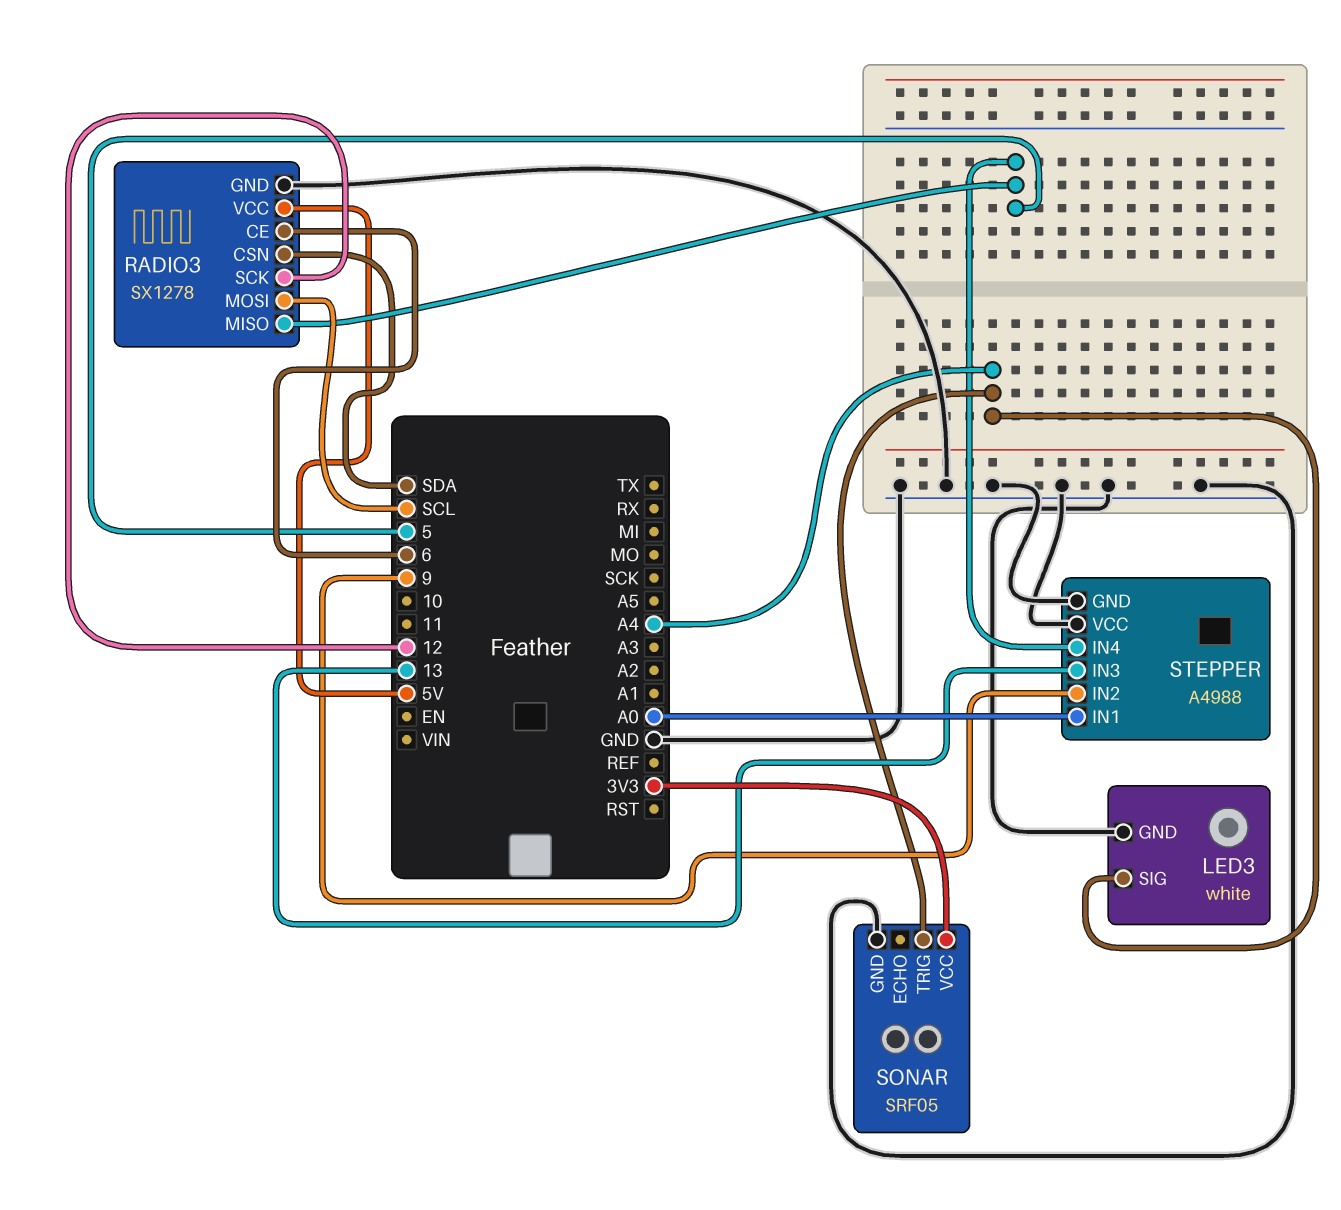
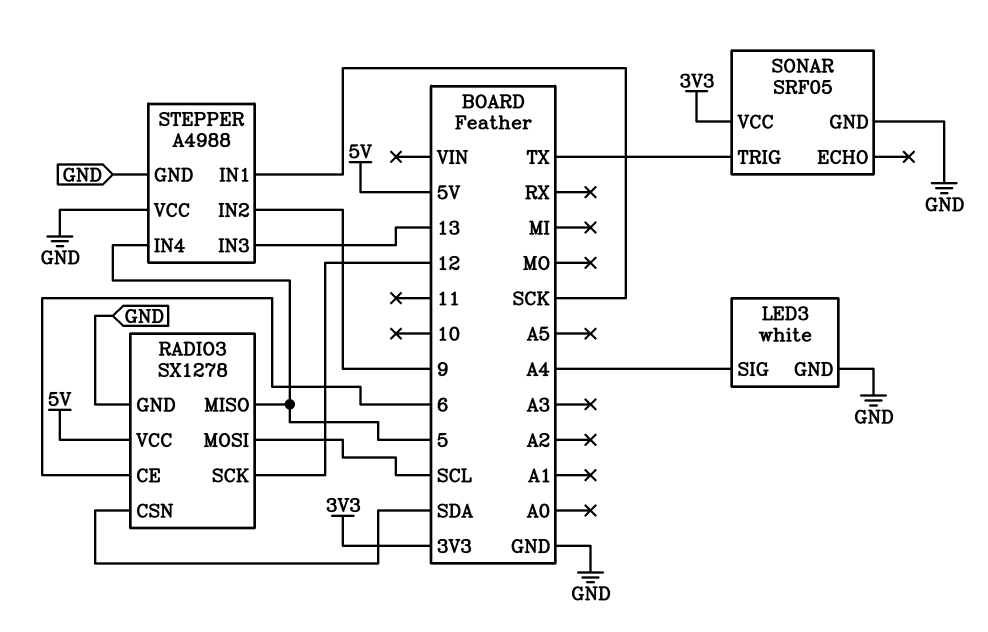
SONAR pin TRIG: A4 -> TX
STEPPER pin IN1: A0 -> SCK

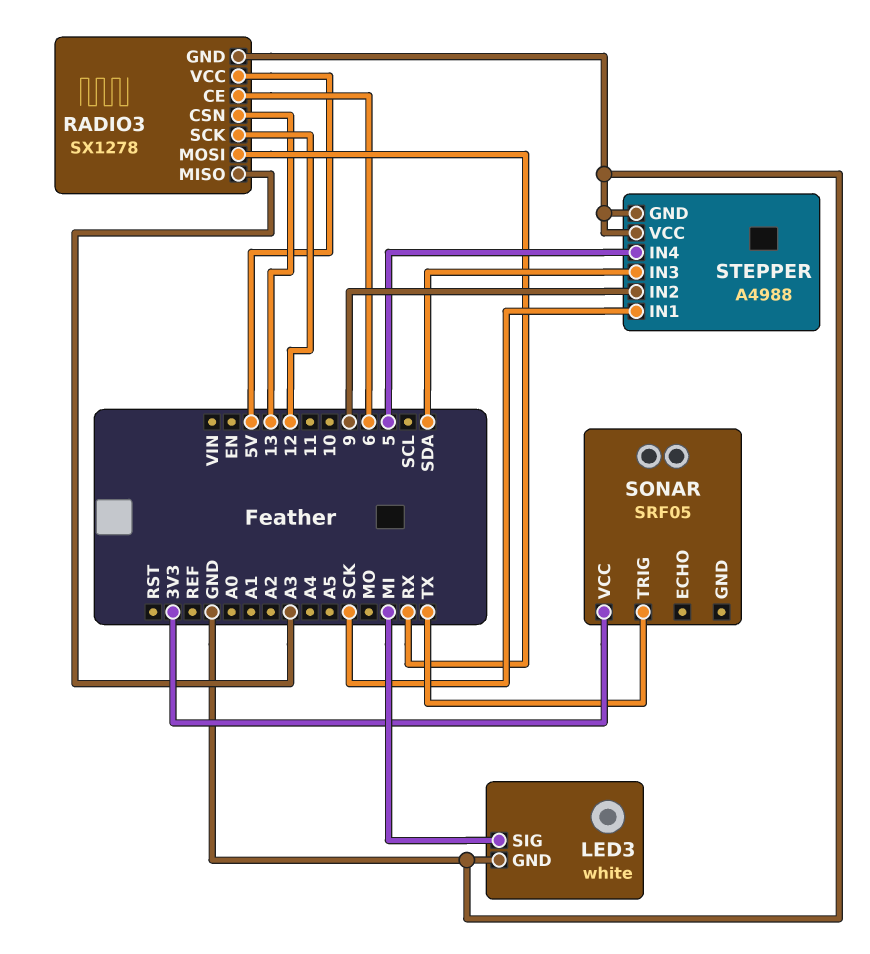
LED3 pin SIG: A4 -> MI
RADIO3 pin CSN: SDA -> 13
RADIO3 pin MISO: 5 -> A3
RADIO3 pin MOSI: SCL -> RX
SONAR pin GND: GND -> none
STEPPER pin IN3: 13 -> SDA

